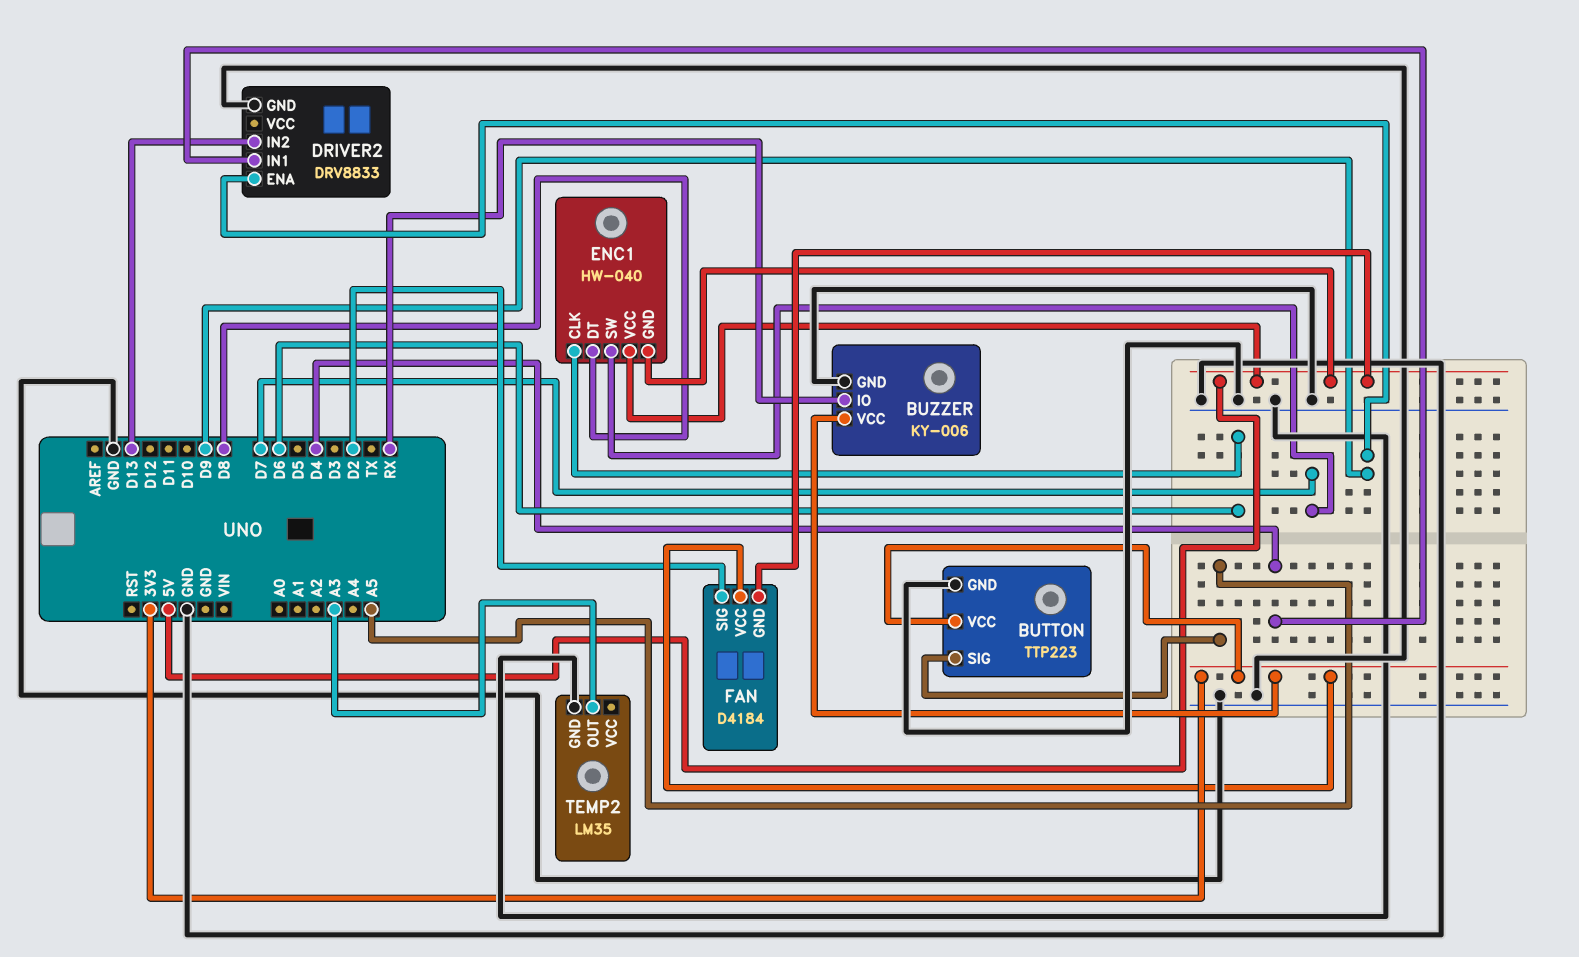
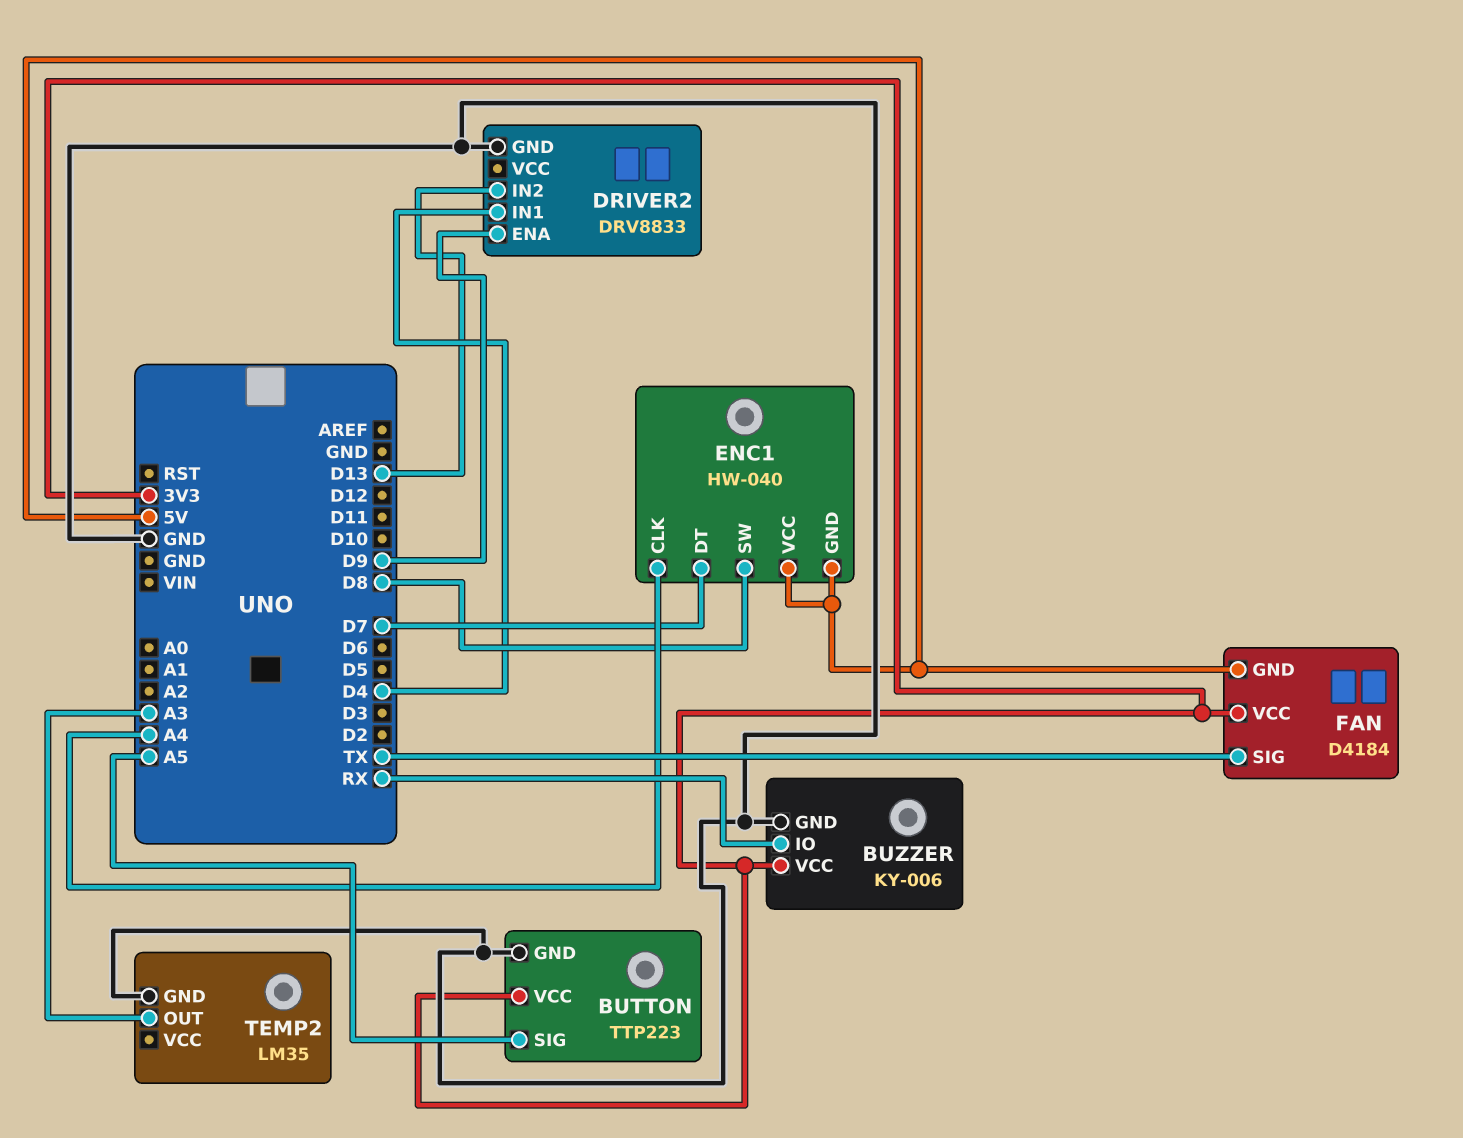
ENC1 pin CLK: D6 -> A4
ENC1 pin DT: D8 -> D7
ENC1 pin SW: D7 -> D8
FAN pin SIG: D2 -> TX

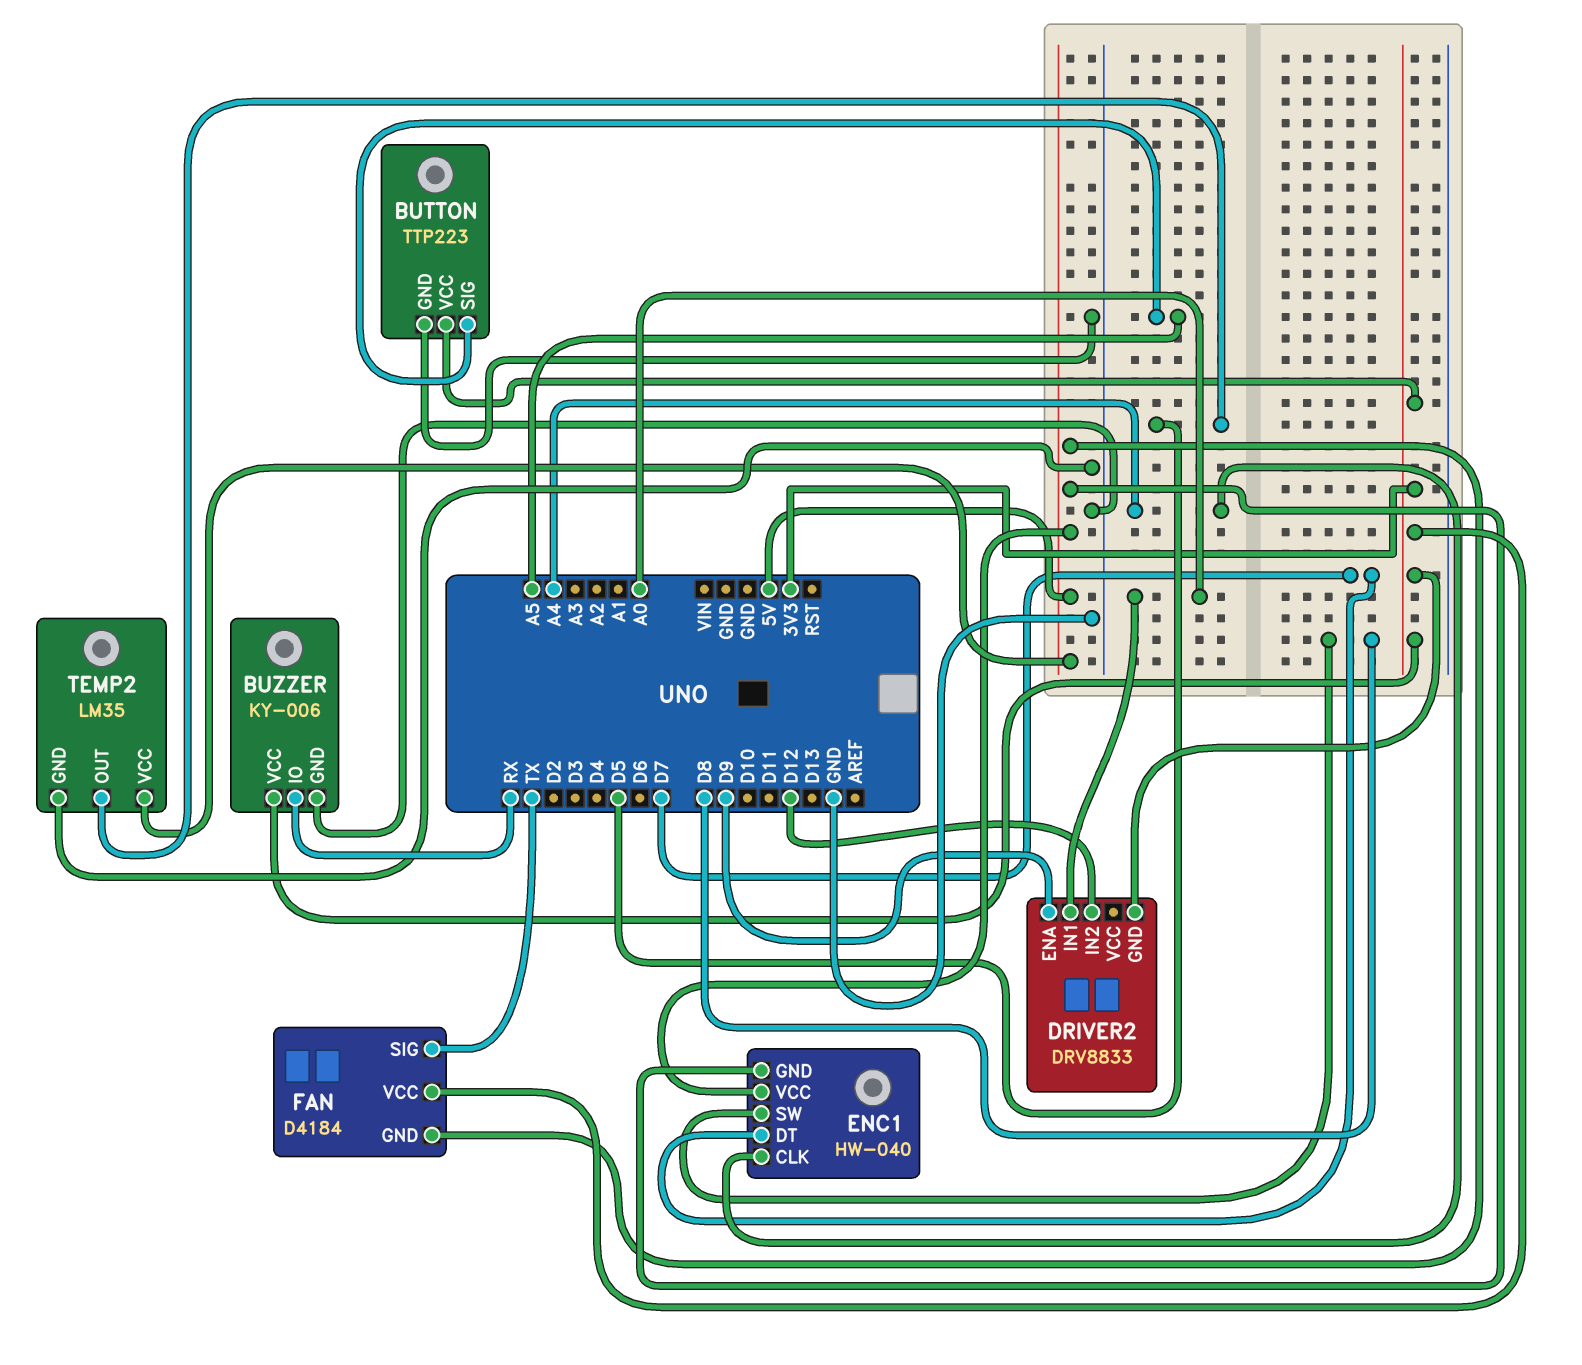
DRIVER2 pin GND: GND -> 3V3
DRIVER2 pin IN1: D4 -> A0
DRIVER2 pin IN2: D13 -> D12
TEMP2 pin OUT: A3 -> D5
TEMP2 pin VCC: none -> 5V

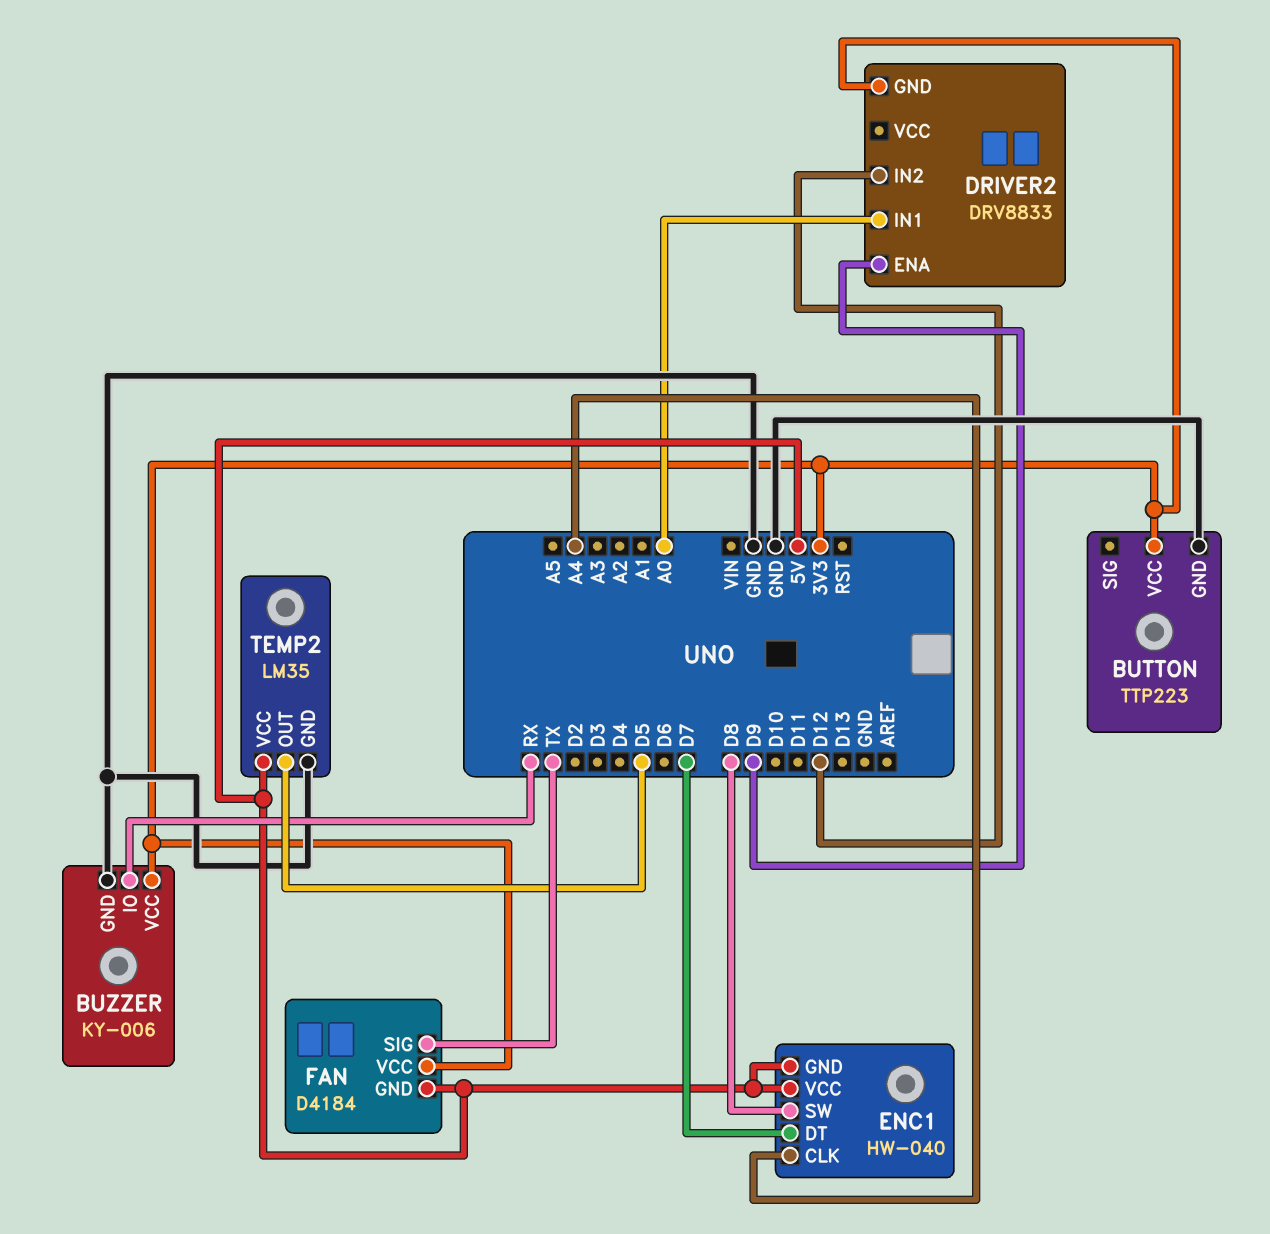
BUTTON pin SIG: A5 -> none

